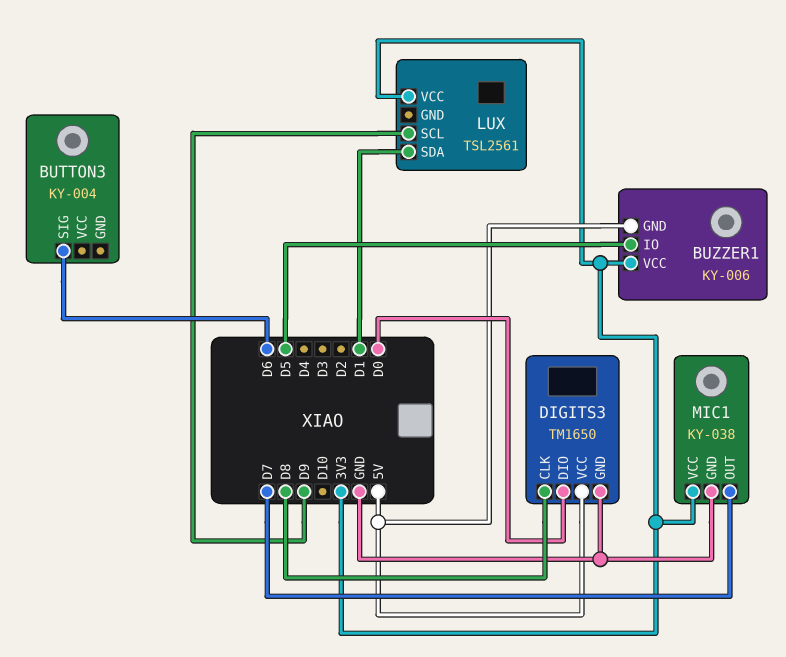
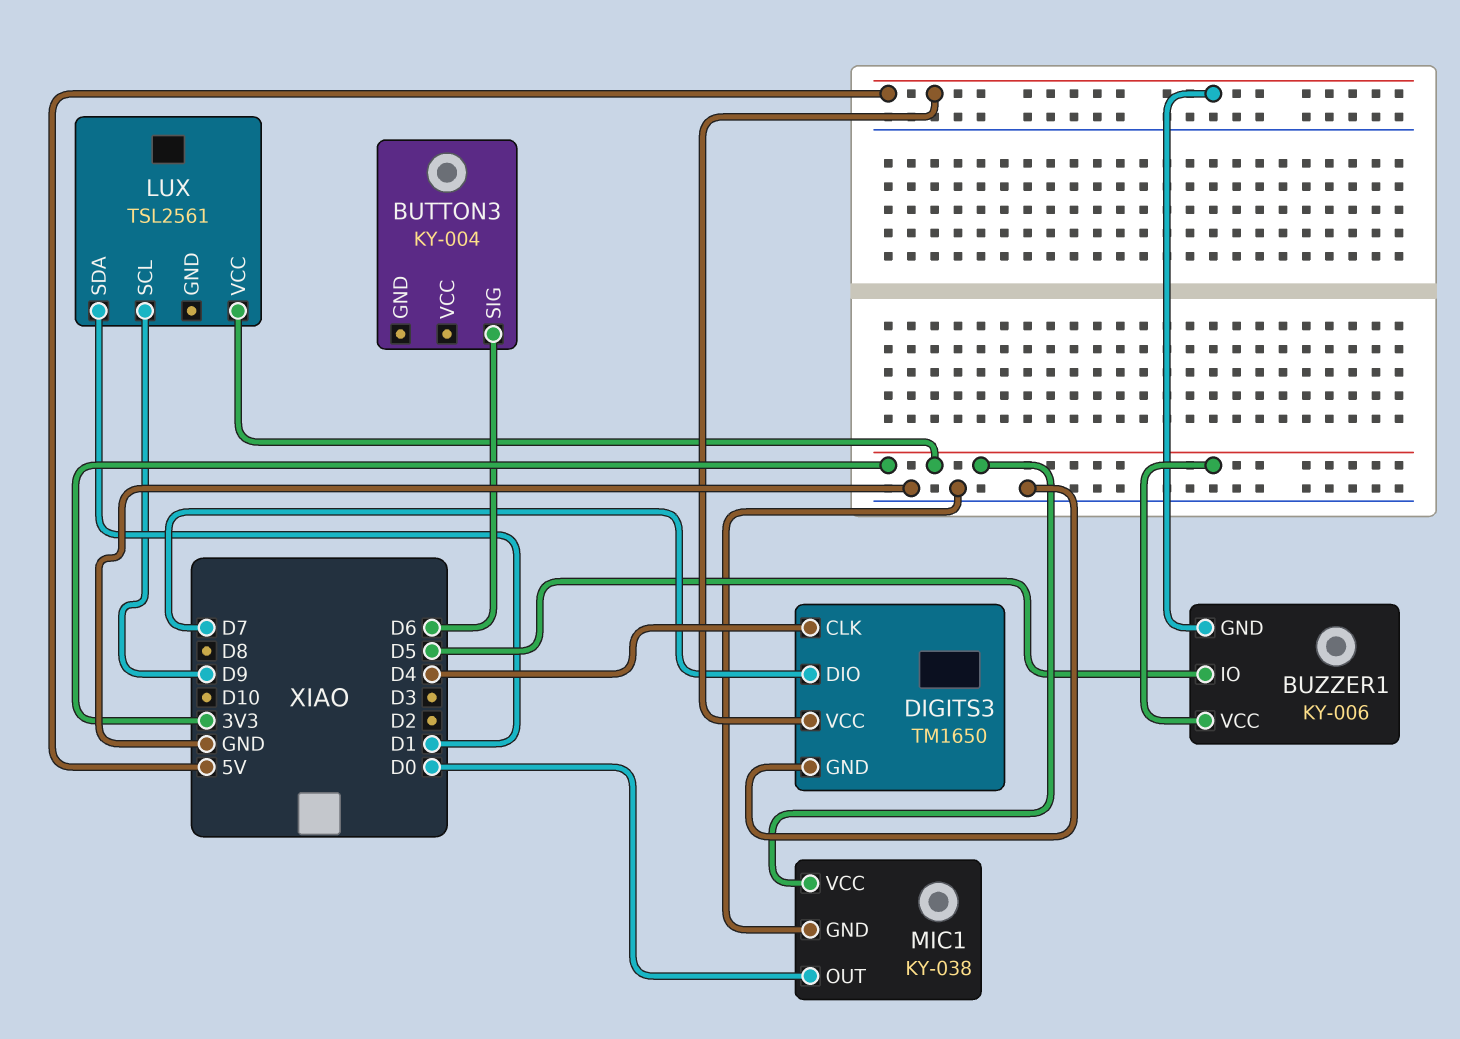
DIGITS3 pin CLK: D8 -> D4
DIGITS3 pin DIO: D0 -> D7
MIC1 pin OUT: D7 -> D0

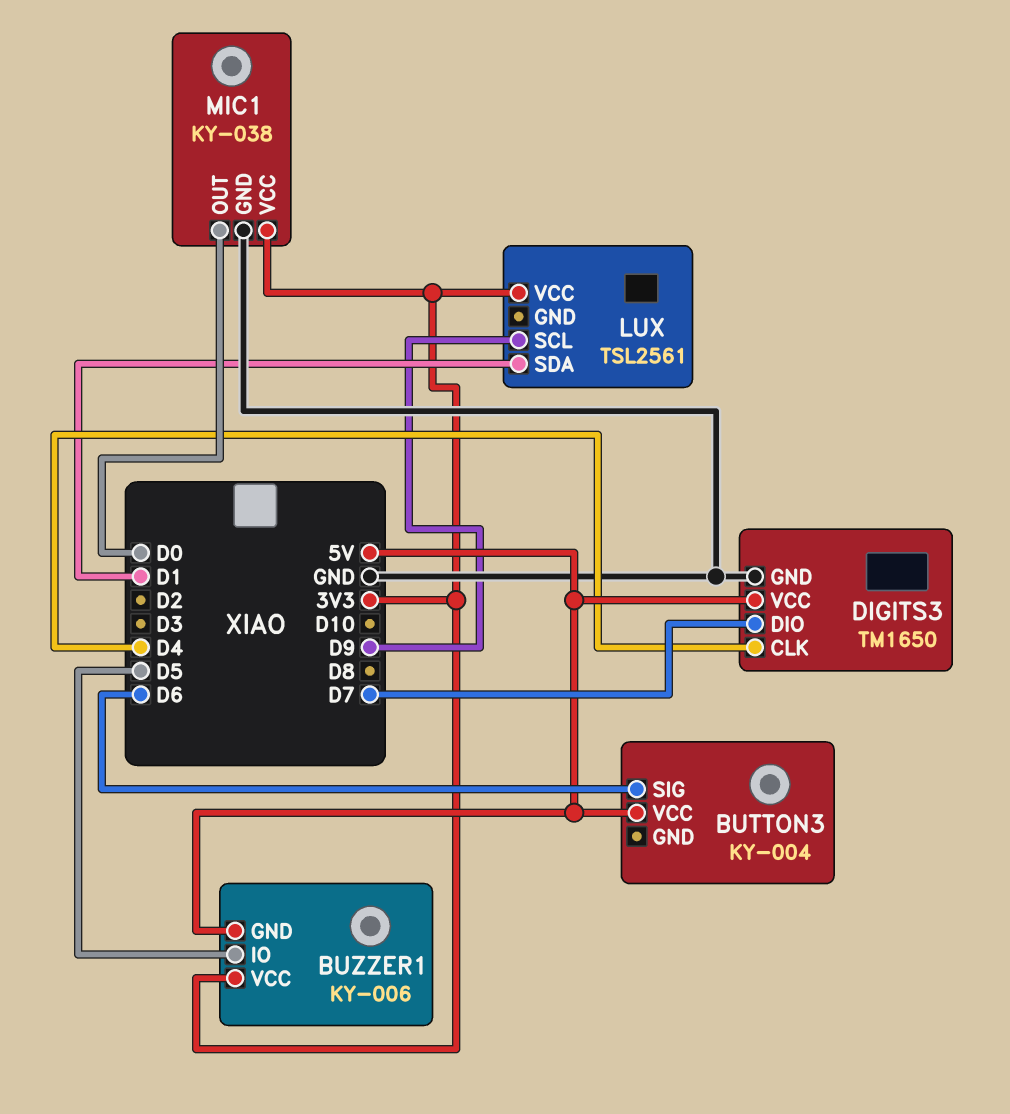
BUTTON3 pin VCC: none -> 5V

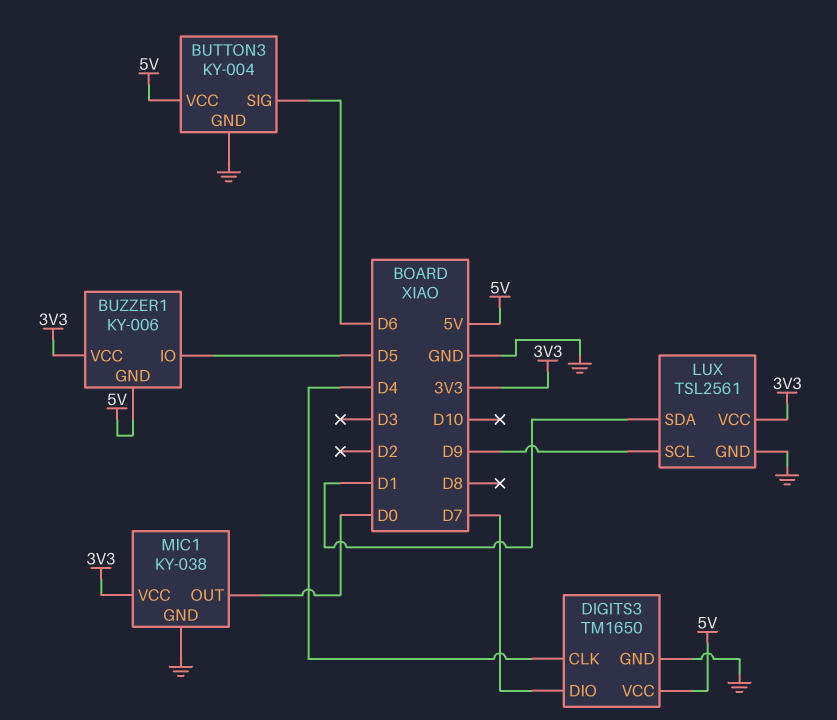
BUTTON3 pin GND: none -> GND
LUX pin GND: none -> GND

